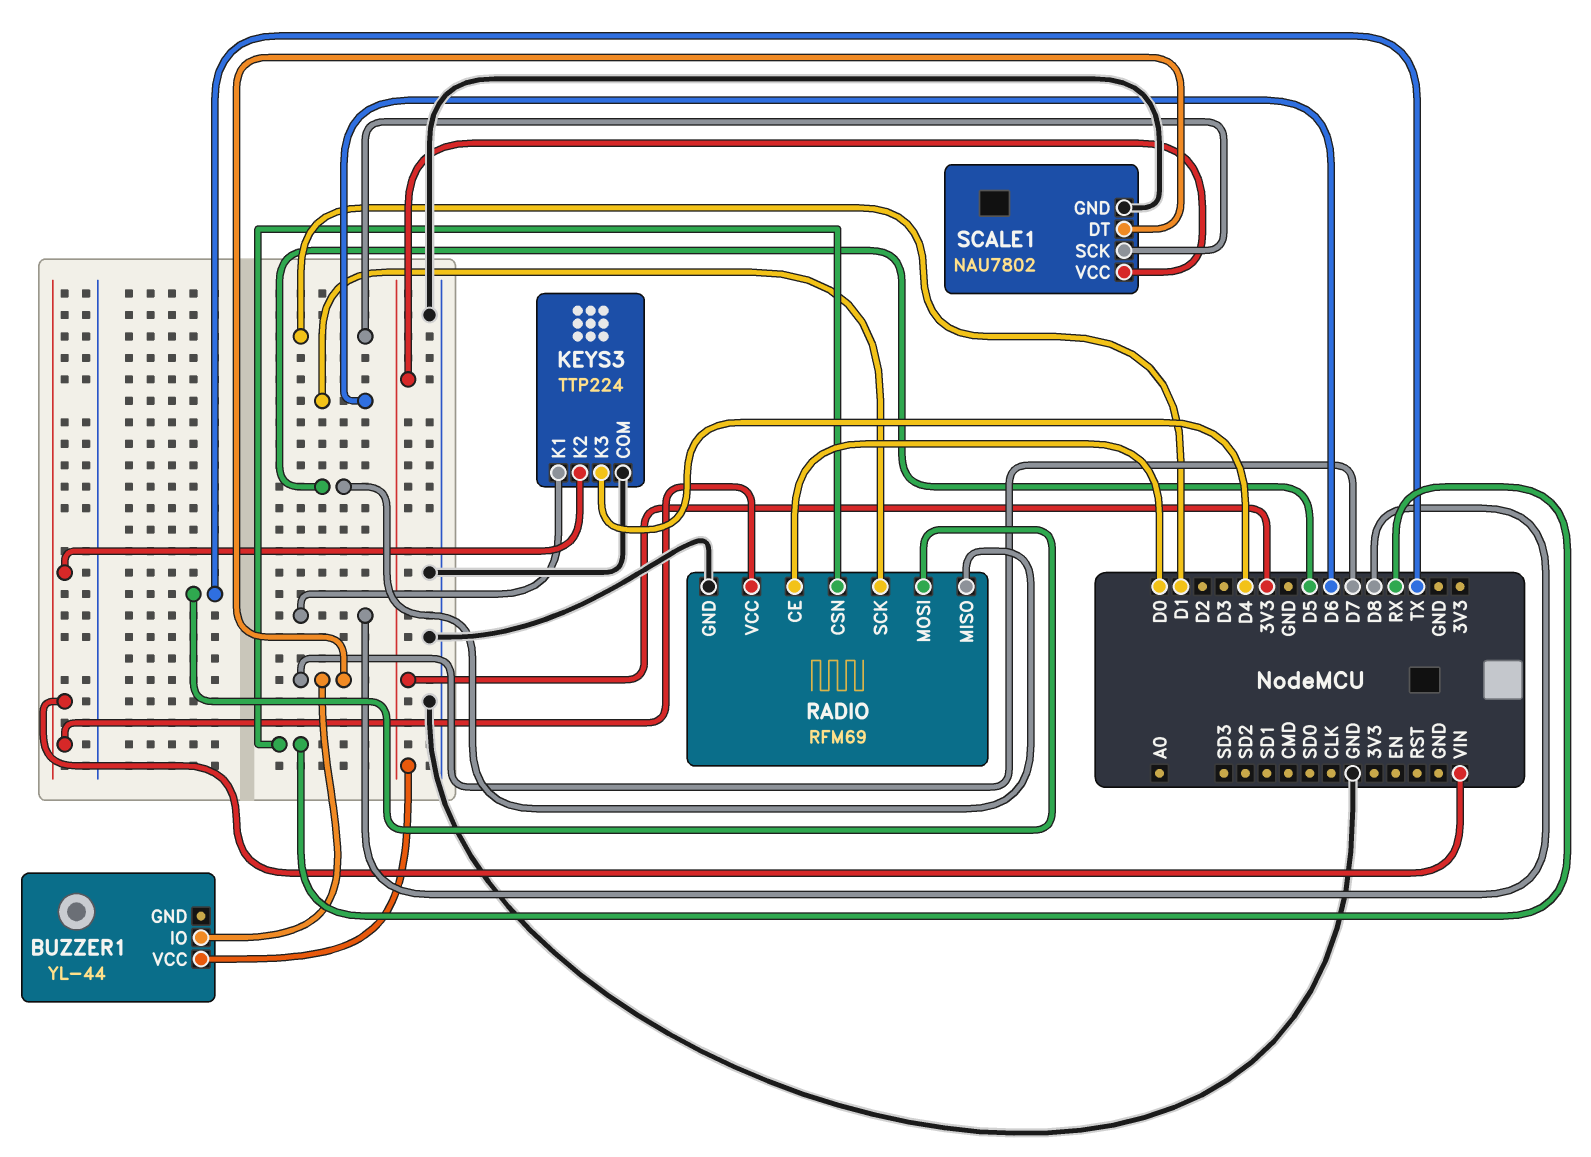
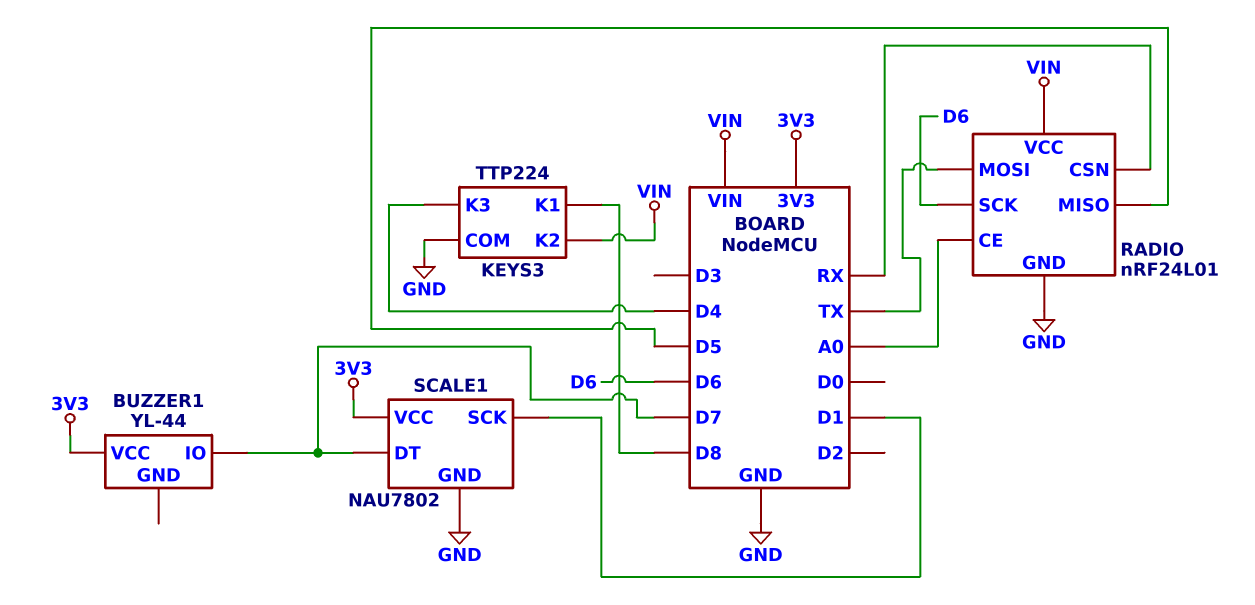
RADIO: RFM69 -> nRF24L01
RADIO pin CE: D0 -> A0

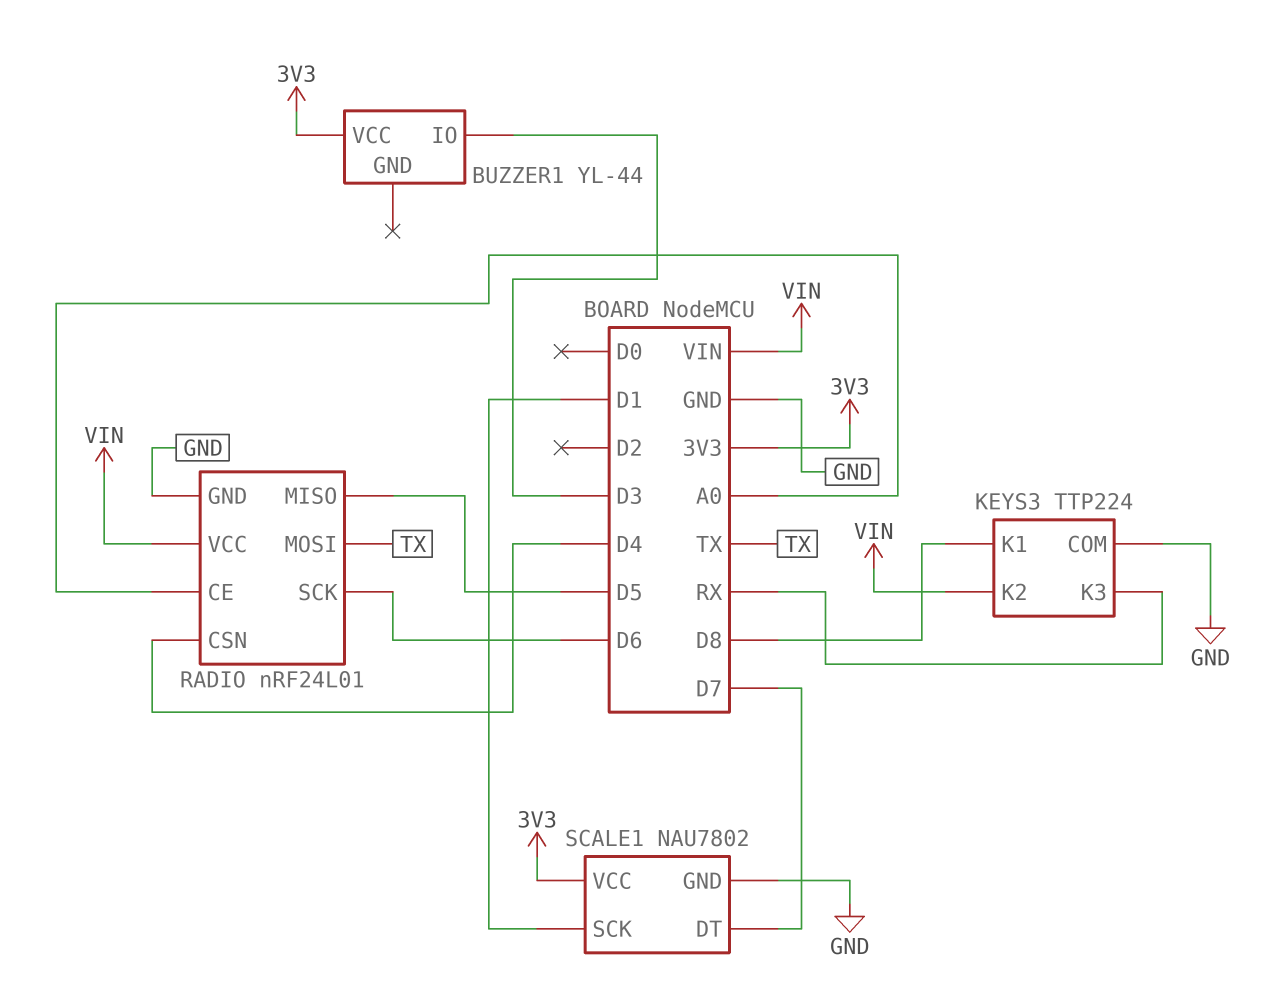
BUZZER1 pin IO: D7 -> D3
KEYS3 pin K3: D4 -> RX
RADIO pin CSN: RX -> D4

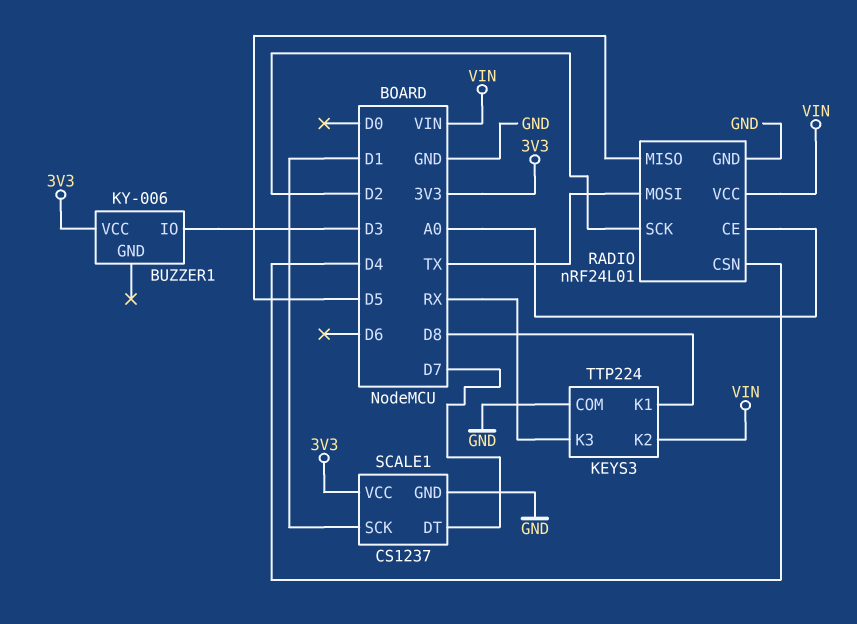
BUZZER1: YL-44 -> KY-006
RADIO pin SCK: D6 -> D2
SCALE1: NAU7802 -> CS1237

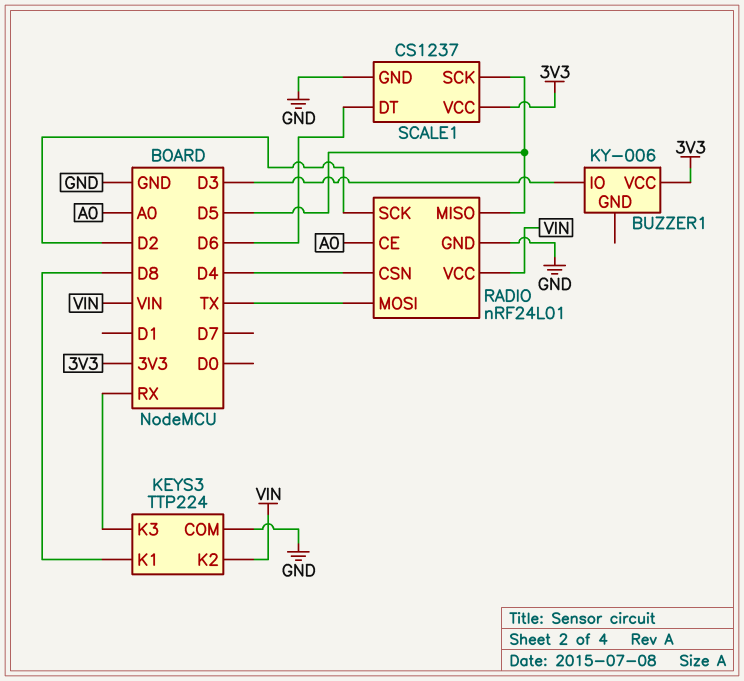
SCALE1 pin DT: D7 -> D6
SCALE1 pin SCK: D1 -> D5

